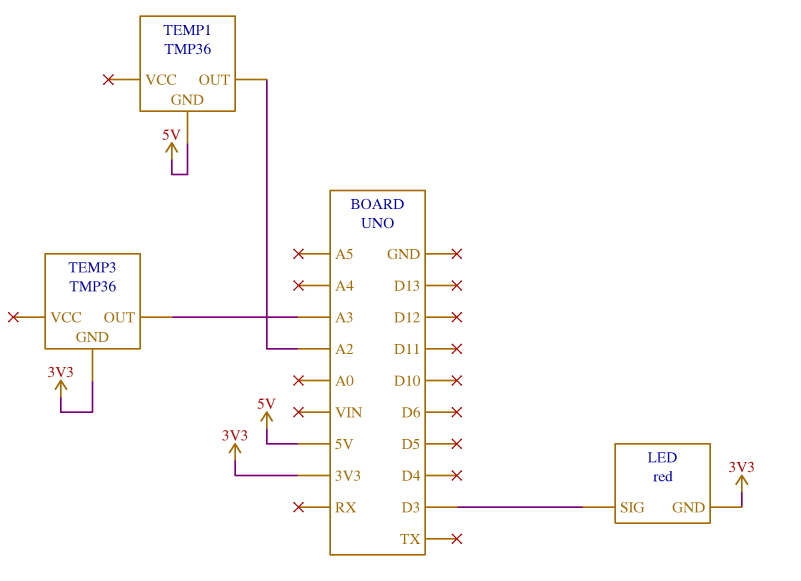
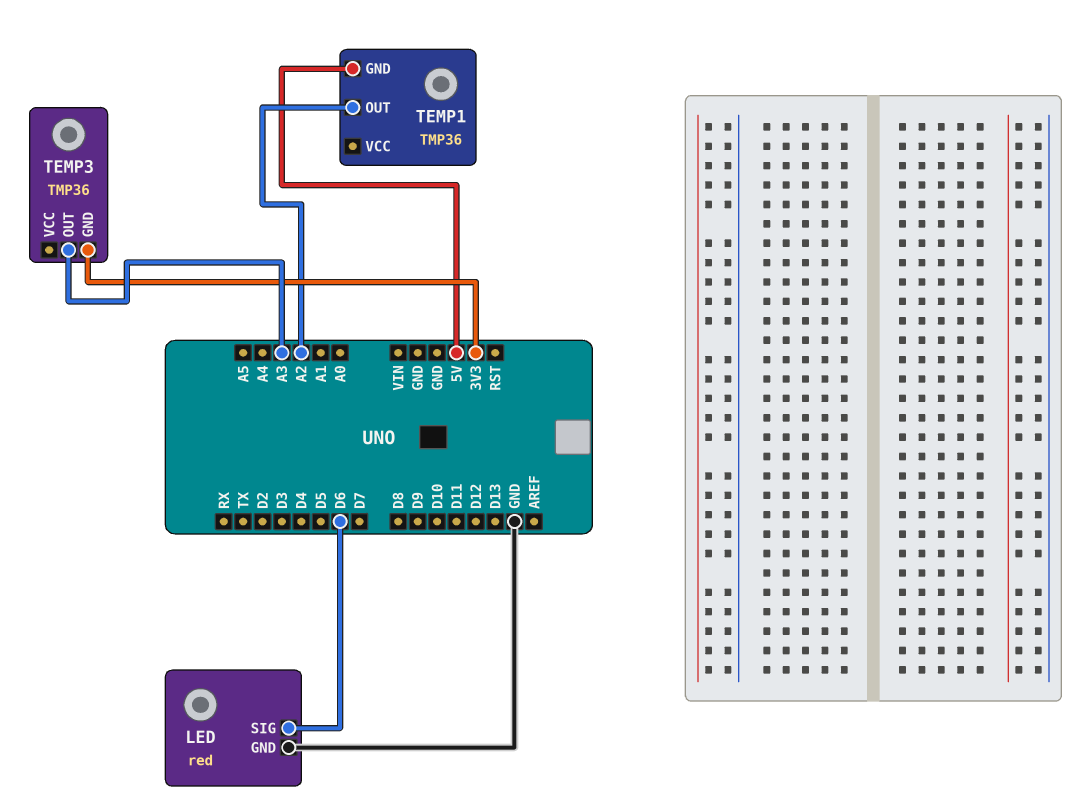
LED pin GND: 3V3 -> GND
LED pin SIG: D3 -> D6

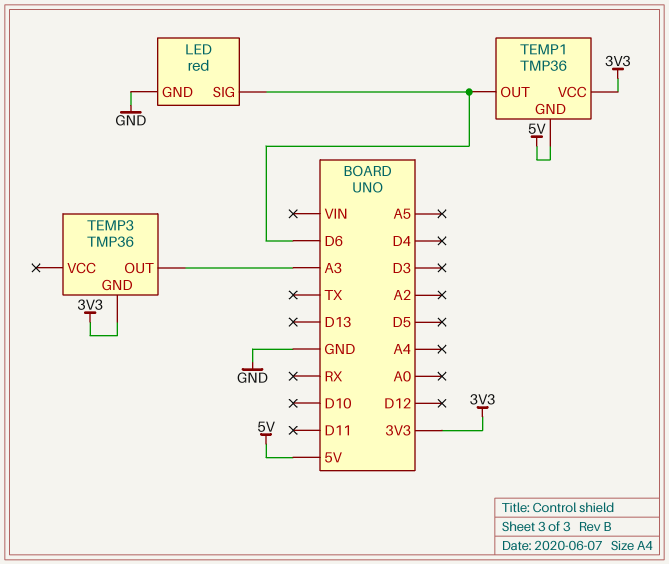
TEMP1 pin OUT: A2 -> D6
TEMP1 pin VCC: none -> 3V3

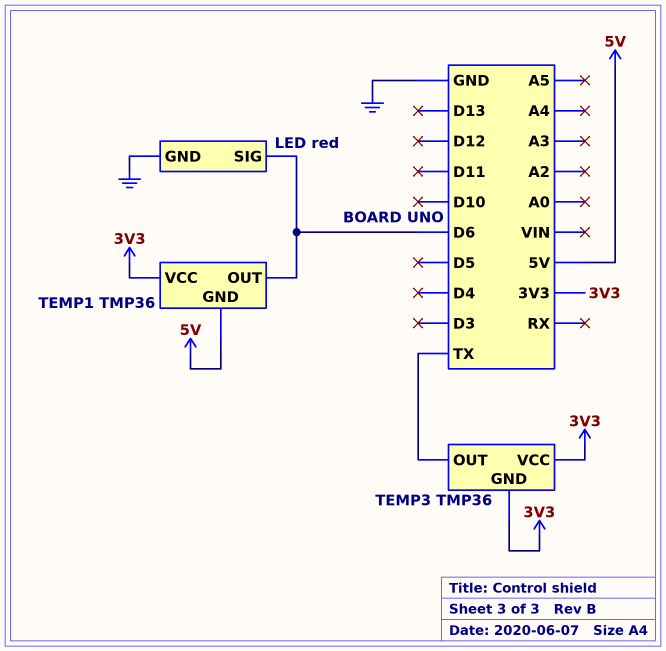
TEMP3 pin OUT: A3 -> TX
TEMP3 pin VCC: none -> 3V3

